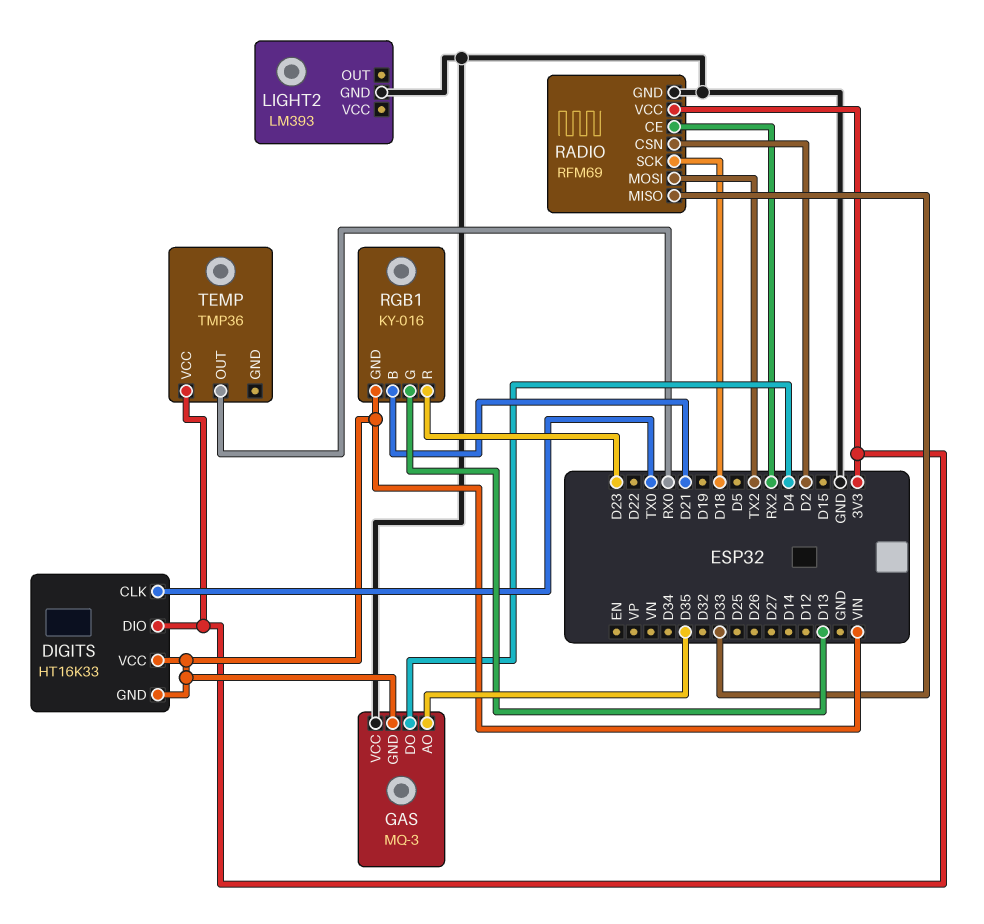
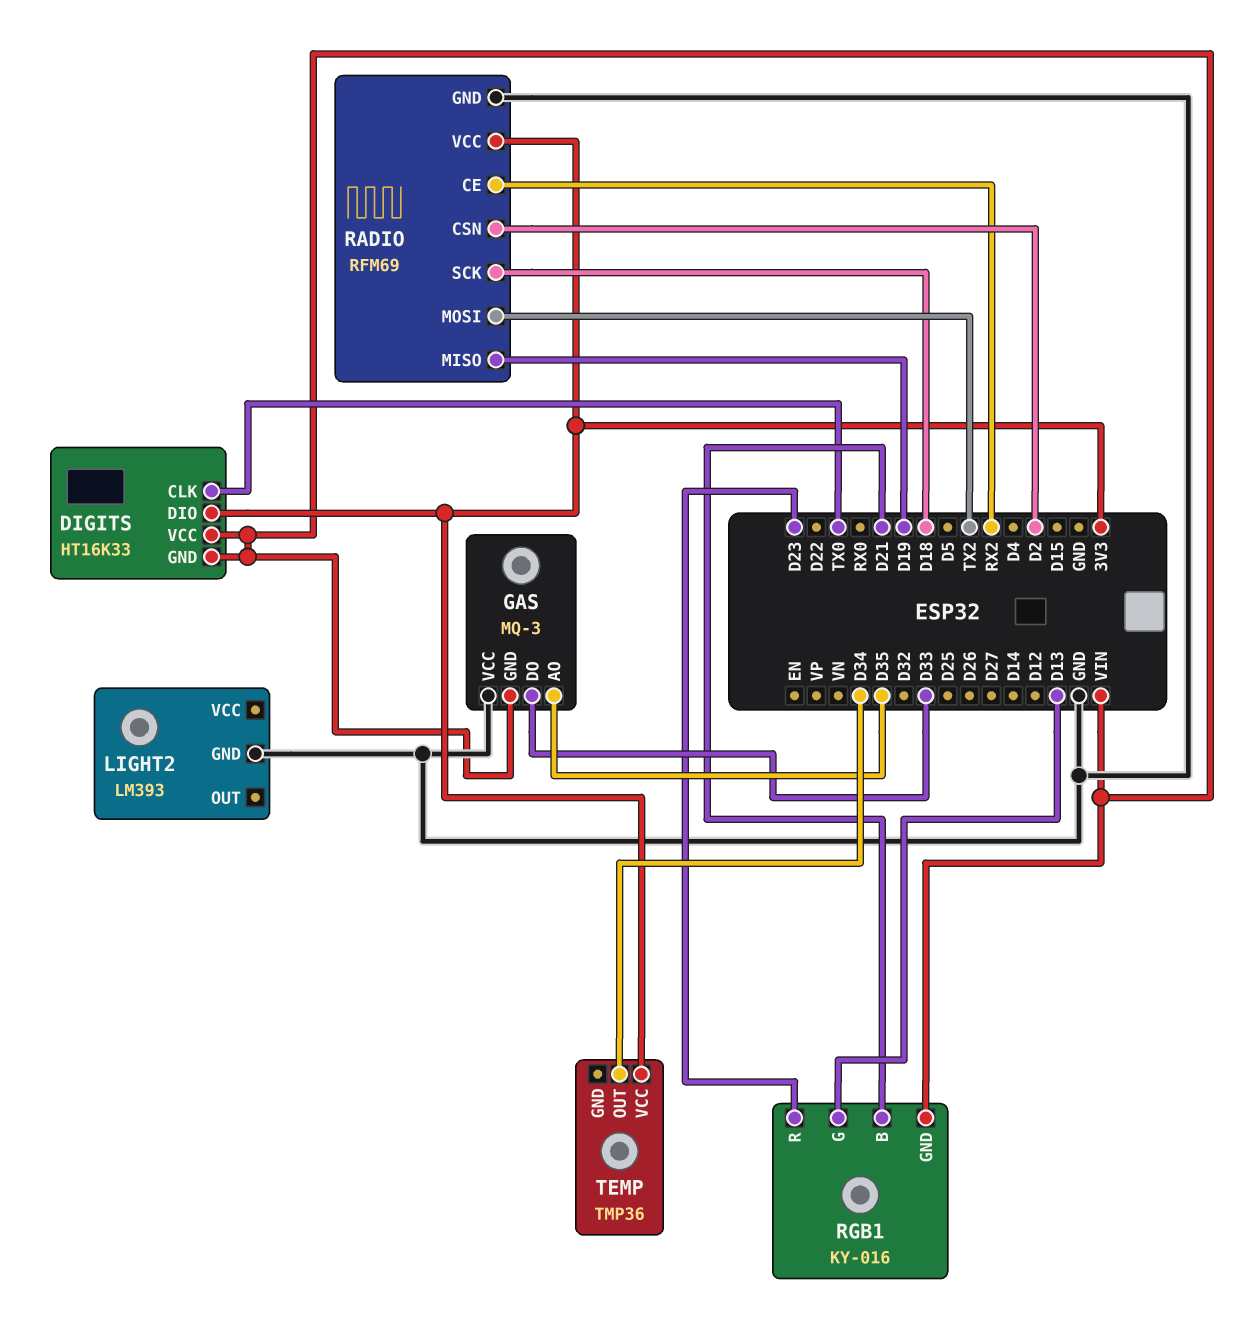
GAS pin DO: D4 -> D33
RADIO pin MISO: D33 -> D19
TEMP pin OUT: RX0 -> D34

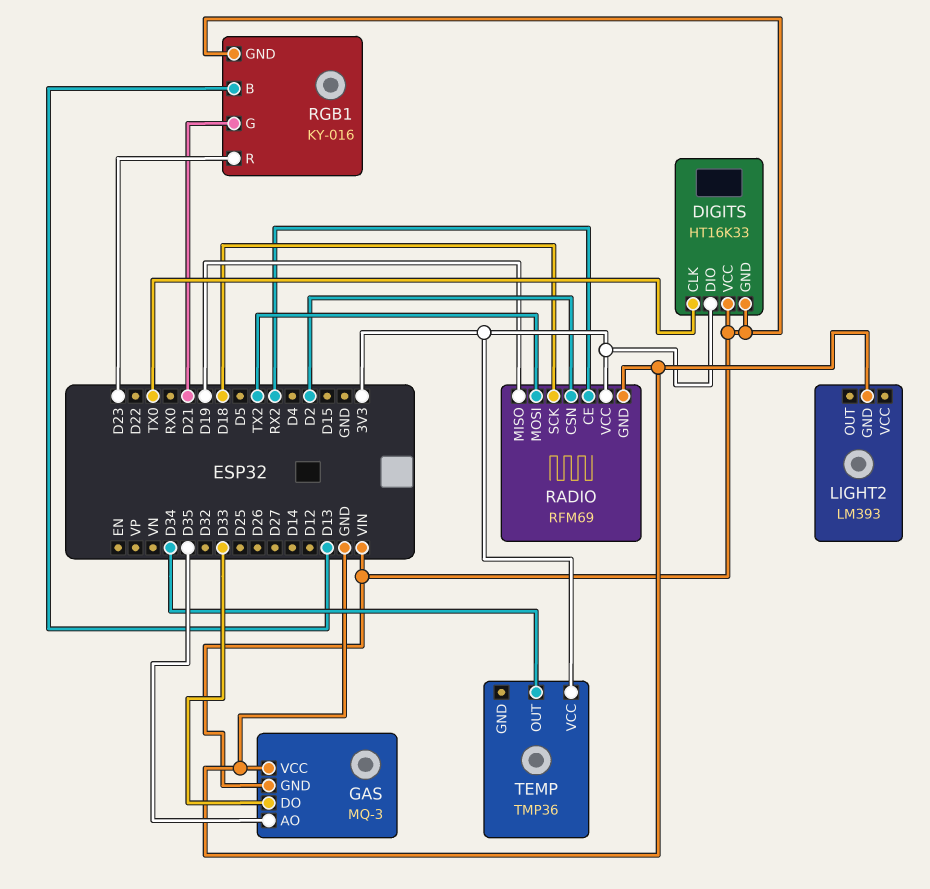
RGB1 pin B: D21 -> D13
RGB1 pin G: D13 -> D21

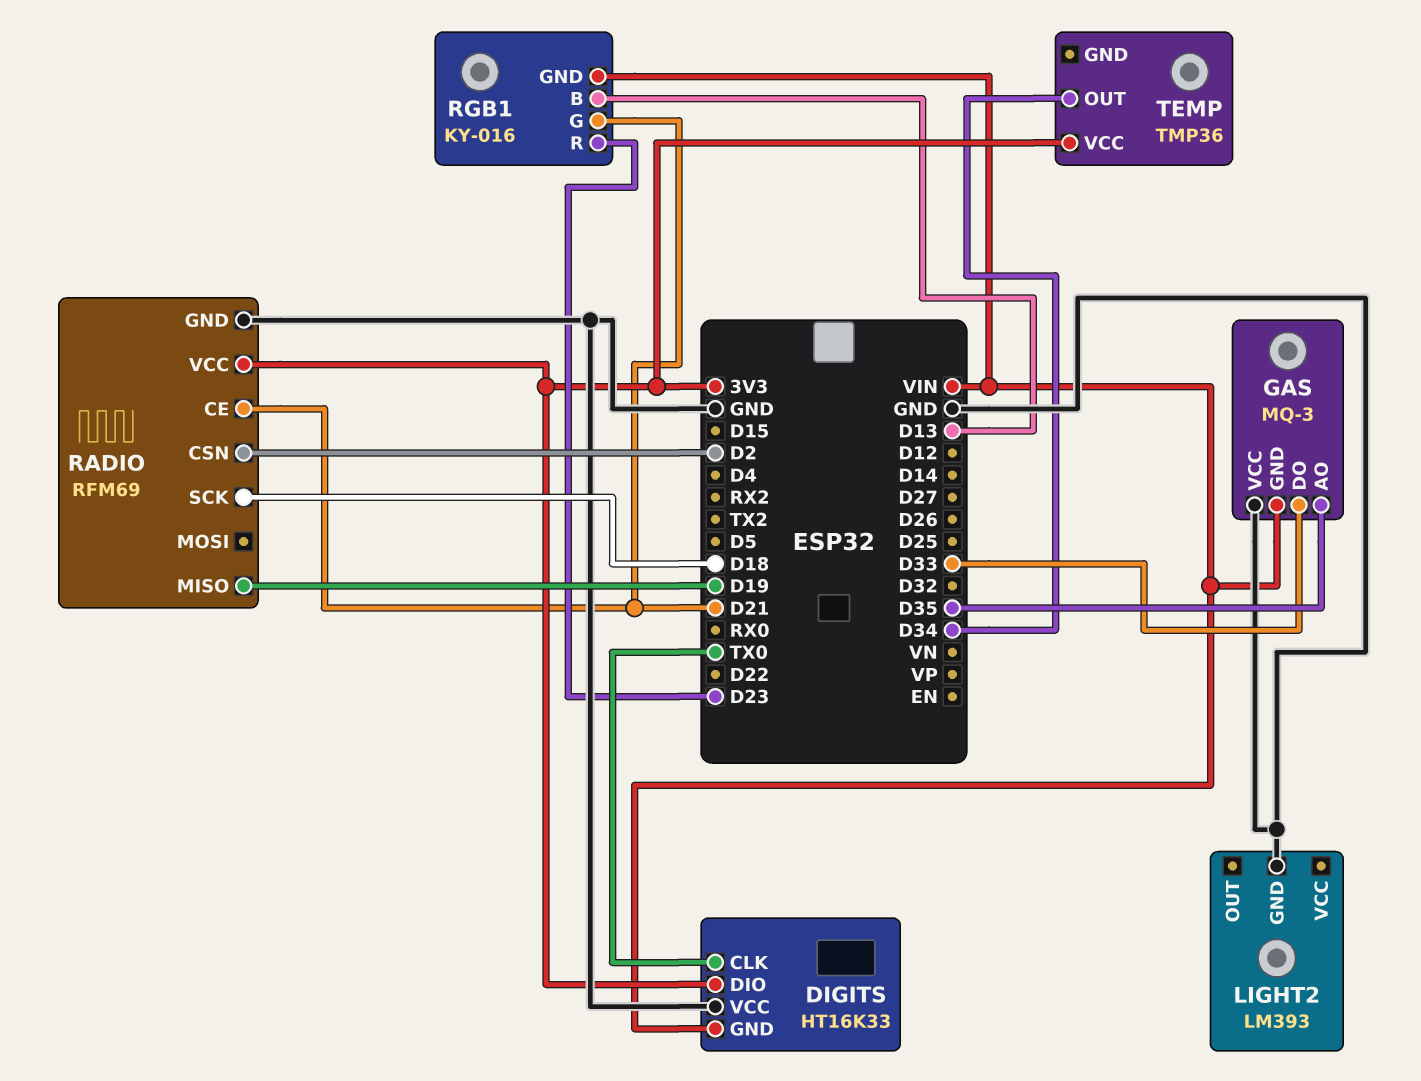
DIGITS pin VCC: VIN -> GND
RADIO pin CE: RX2 -> D21
RADIO pin MOSI: TX2 -> none

